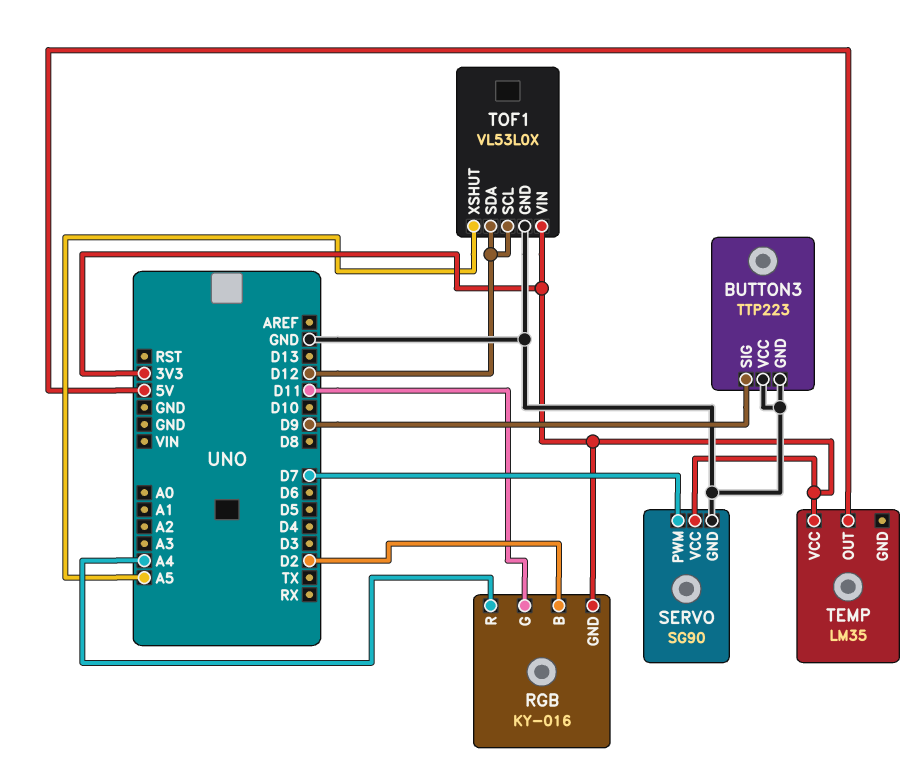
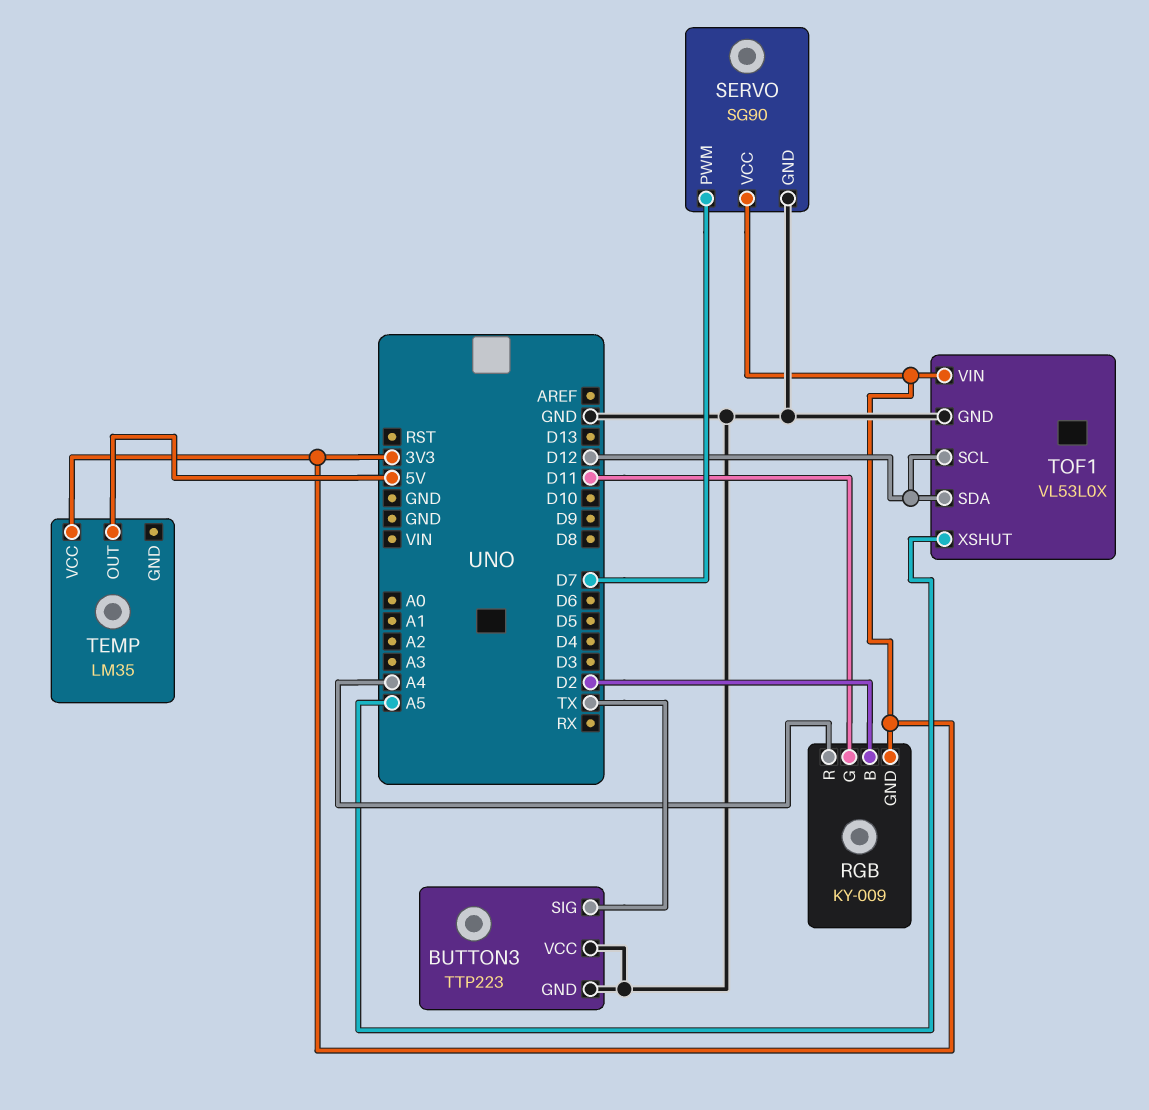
BUTTON3 pin SIG: D9 -> TX
RGB: KY-016 -> KY-009

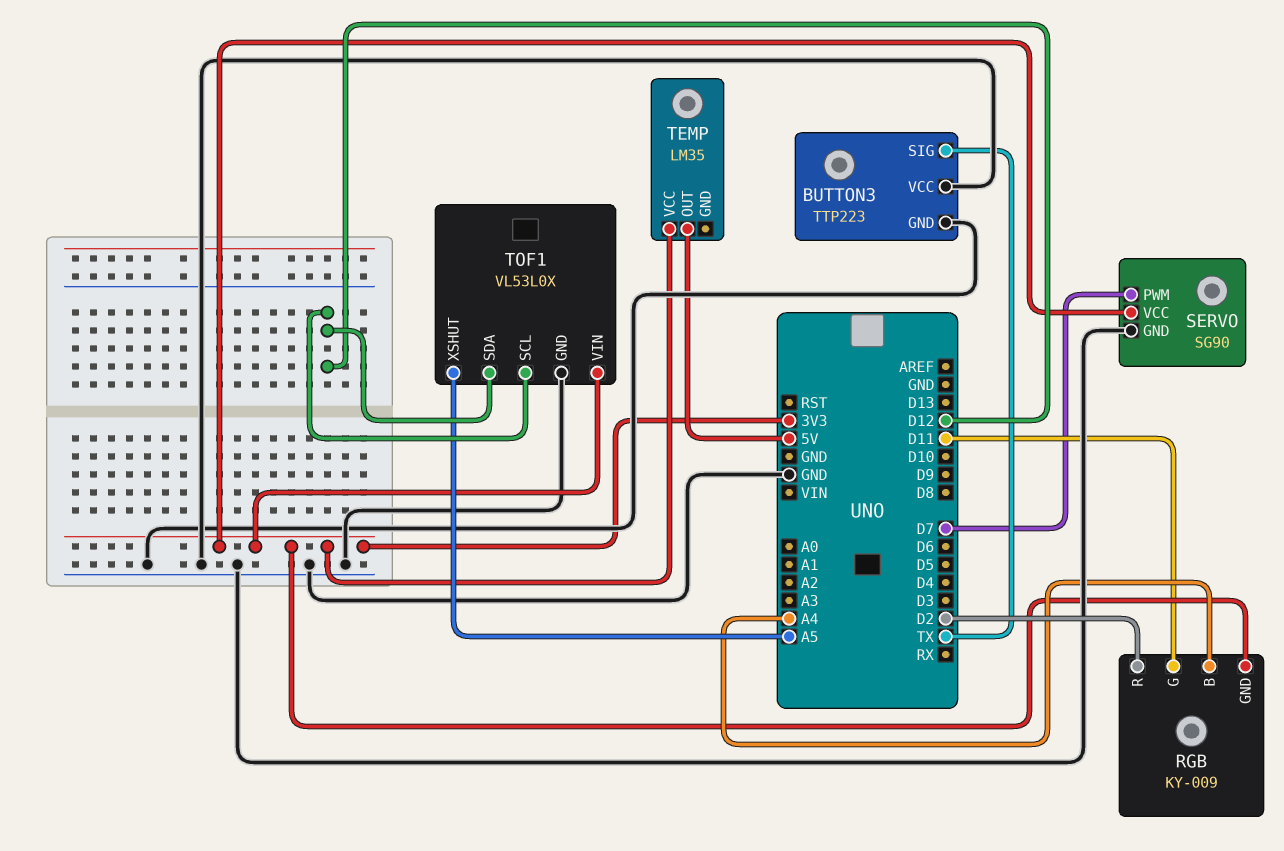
RGB pin B: D2 -> A4
RGB pin R: A4 -> D2

